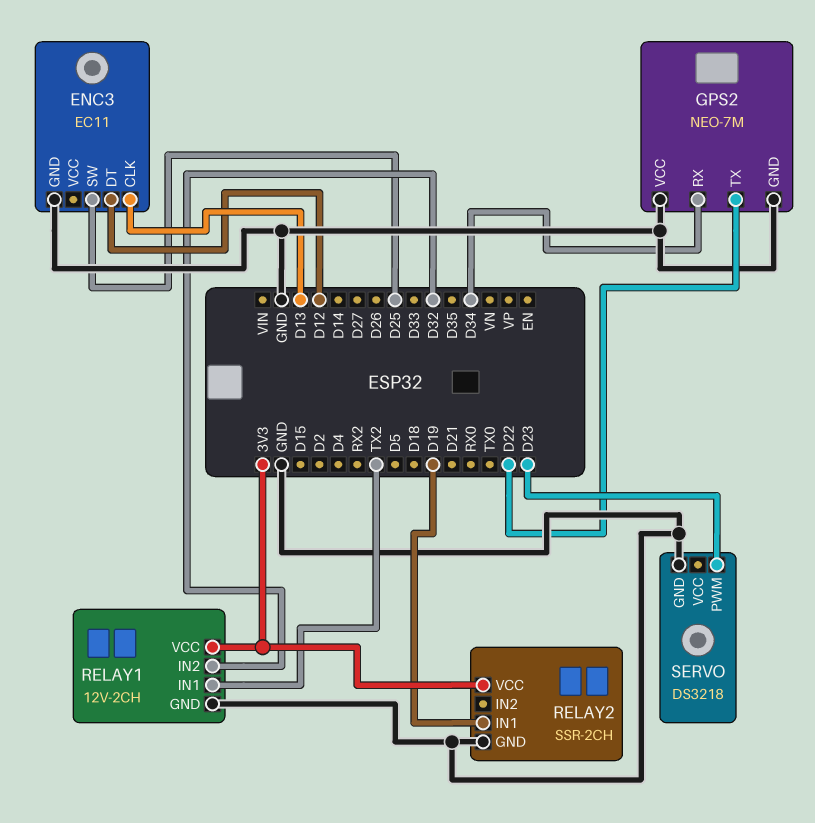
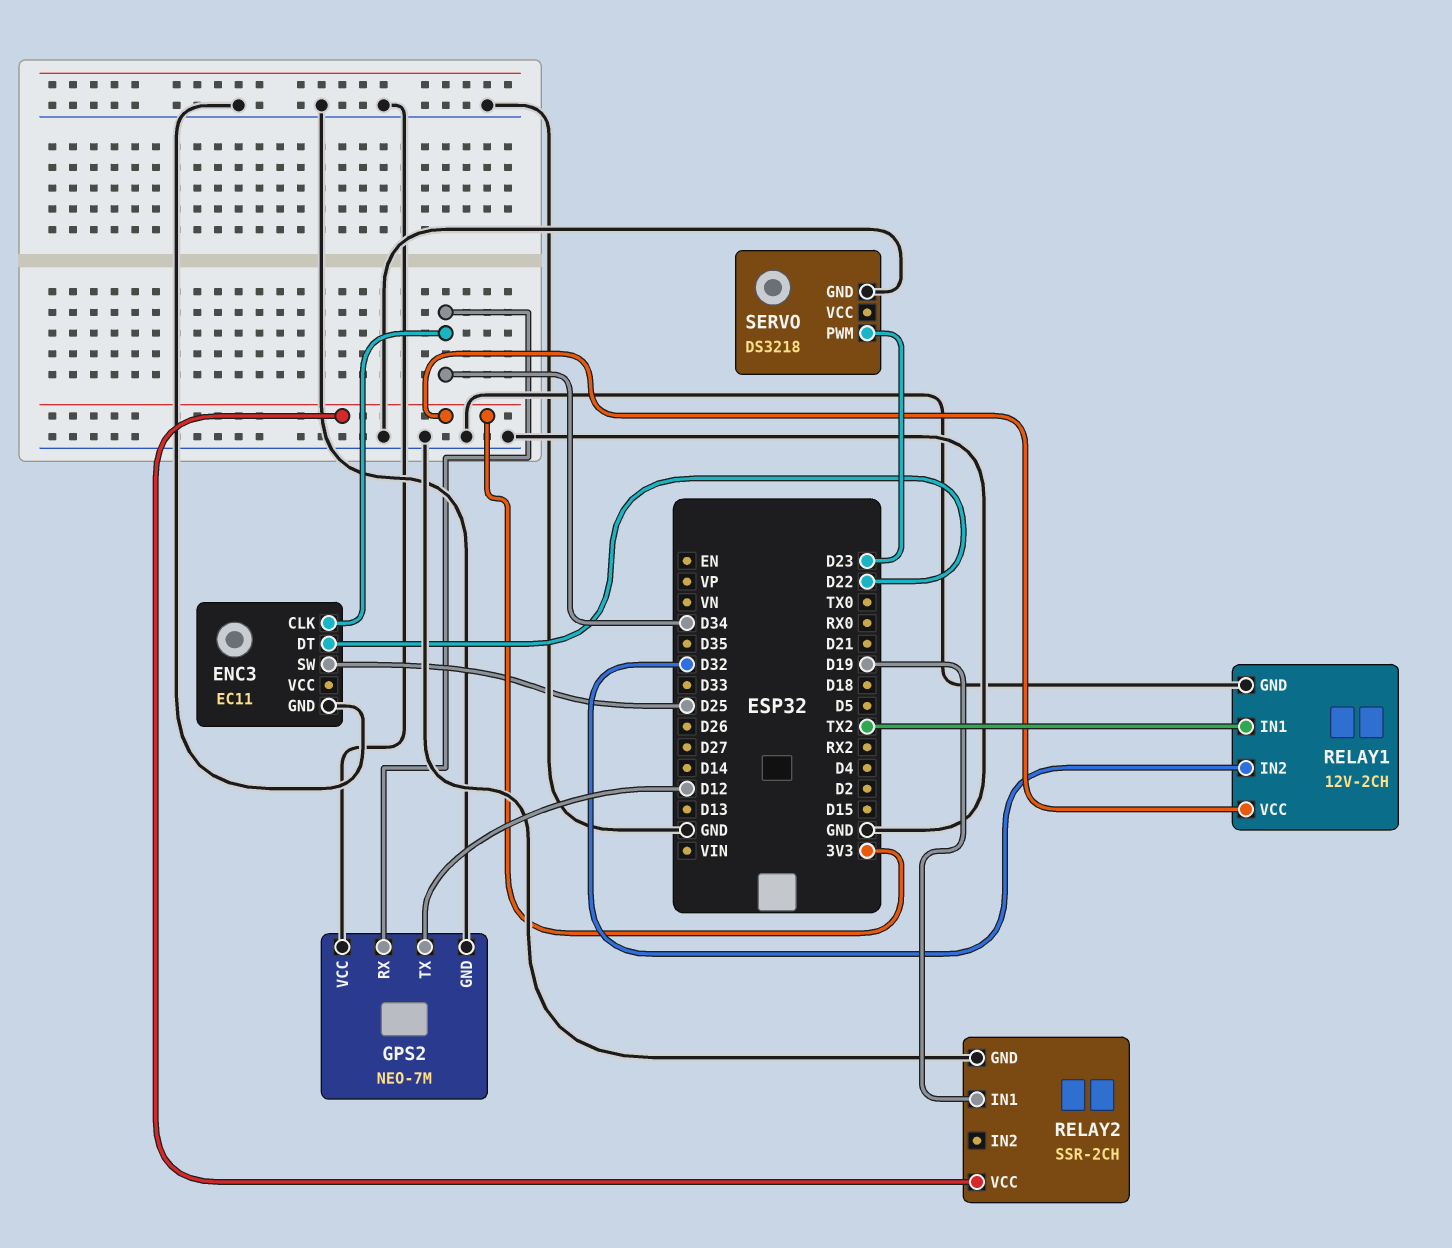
ENC3 pin CLK: D13 -> D34
ENC3 pin DT: D12 -> D22
GPS2 pin TX: D22 -> D12

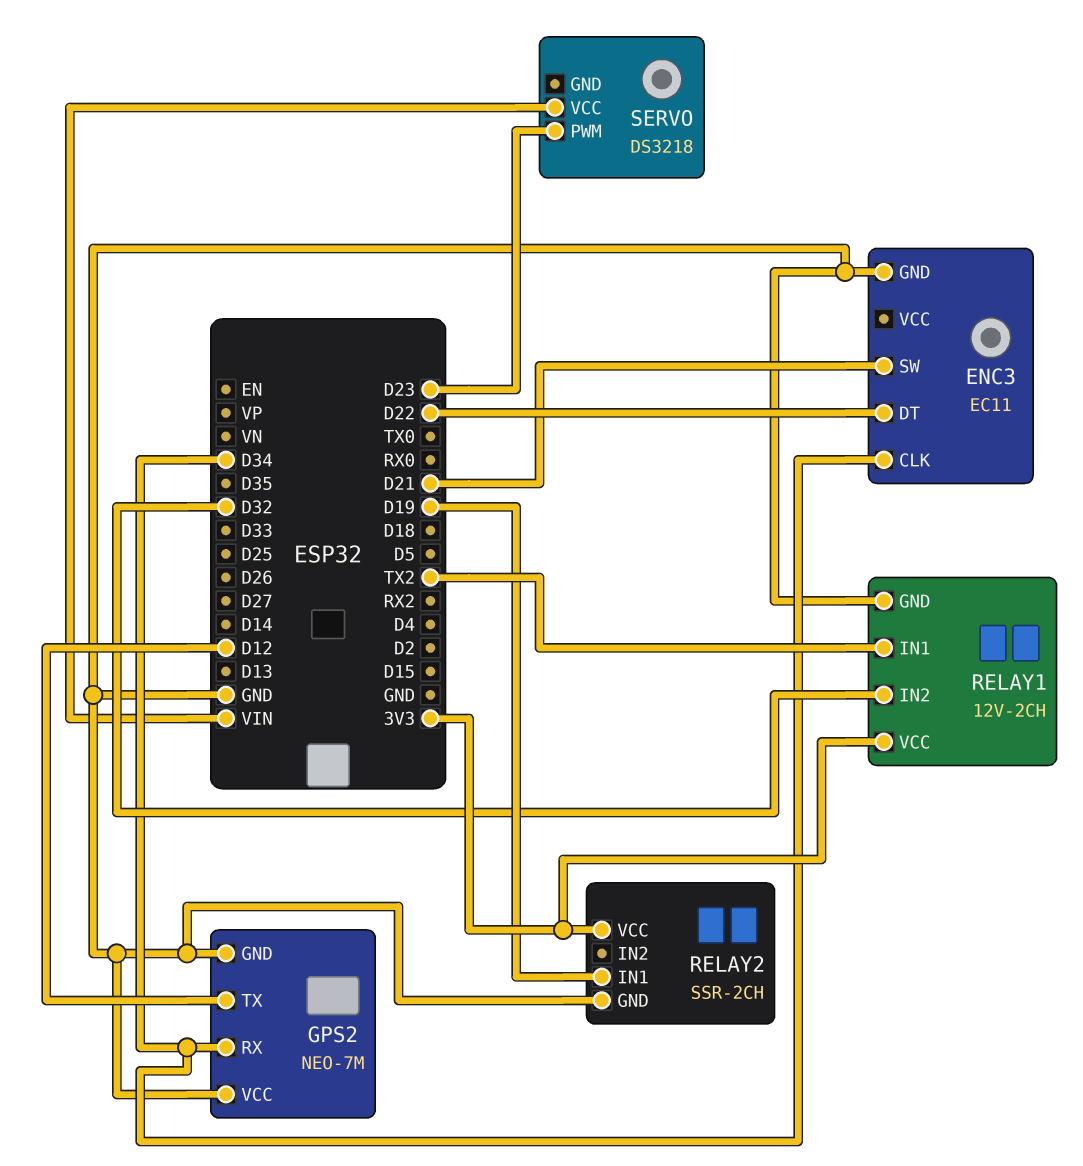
ENC3 pin SW: D25 -> D21
SERVO pin GND: GND -> none
SERVO pin VCC: none -> VIN

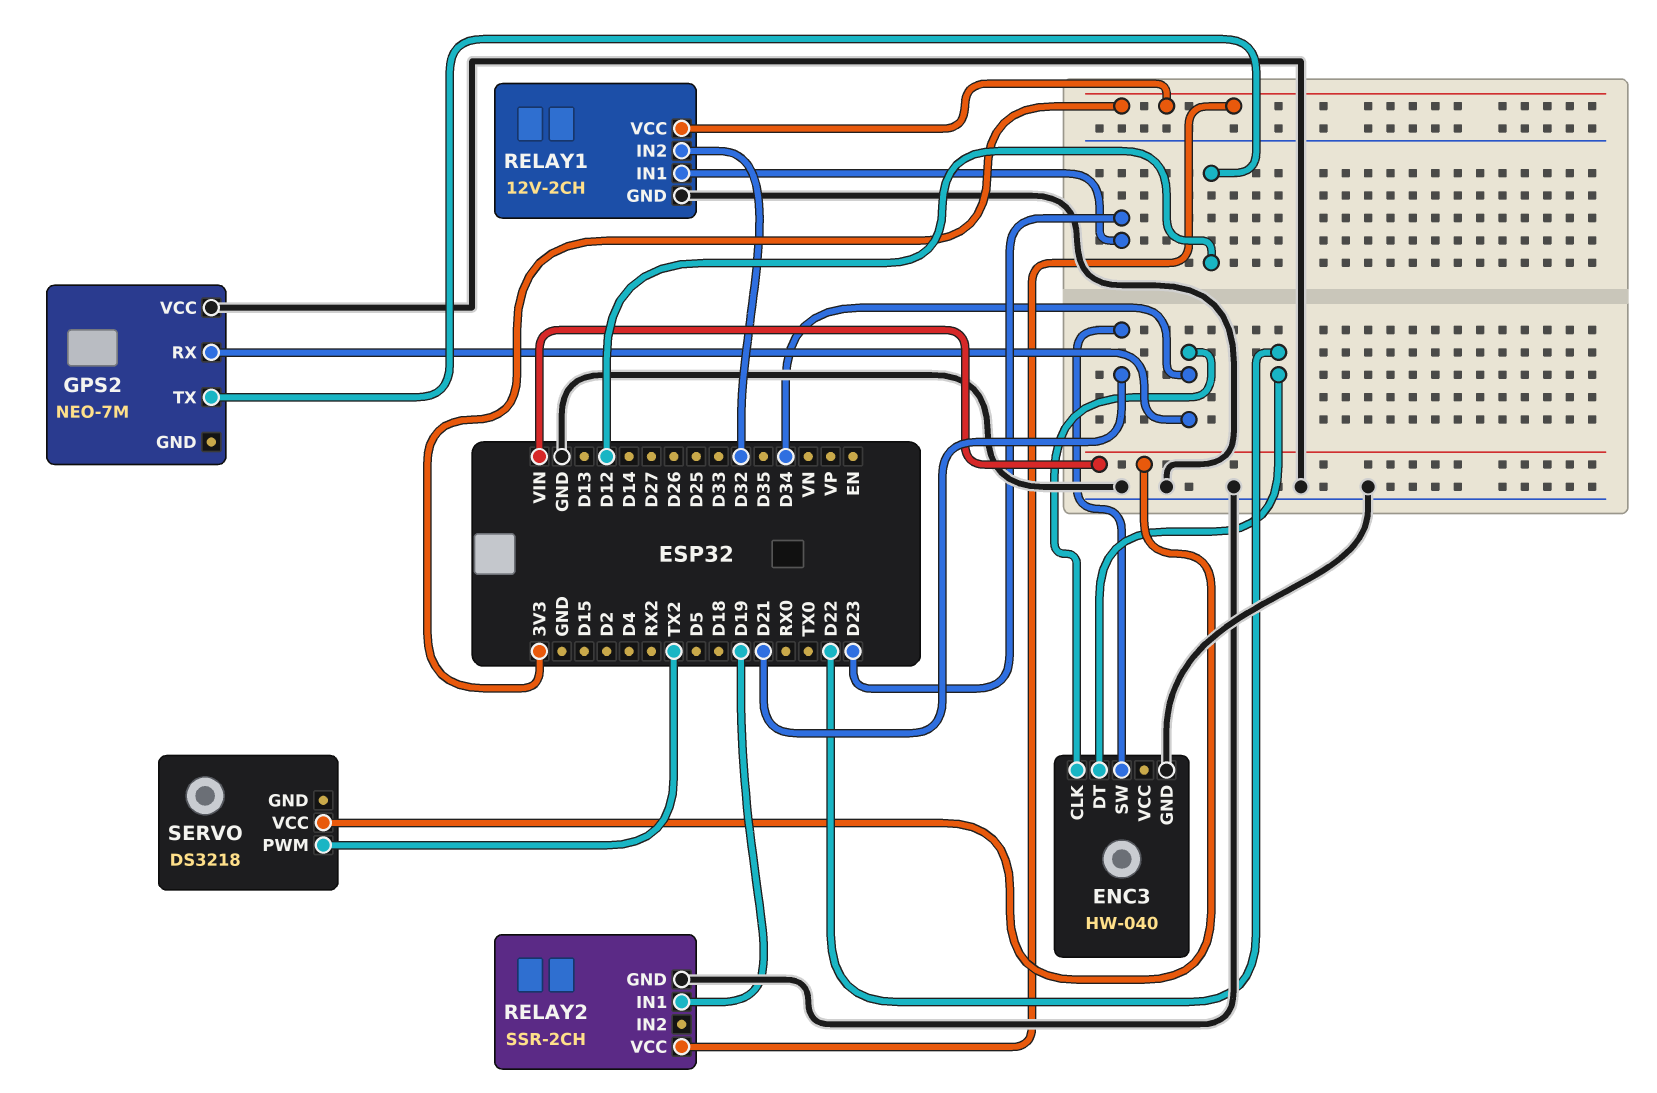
ENC3: EC11 -> HW-040
GPS2 pin GND: GND -> none
RELAY1 pin IN1: TX2 -> D23
SERVO pin PWM: D23 -> TX2

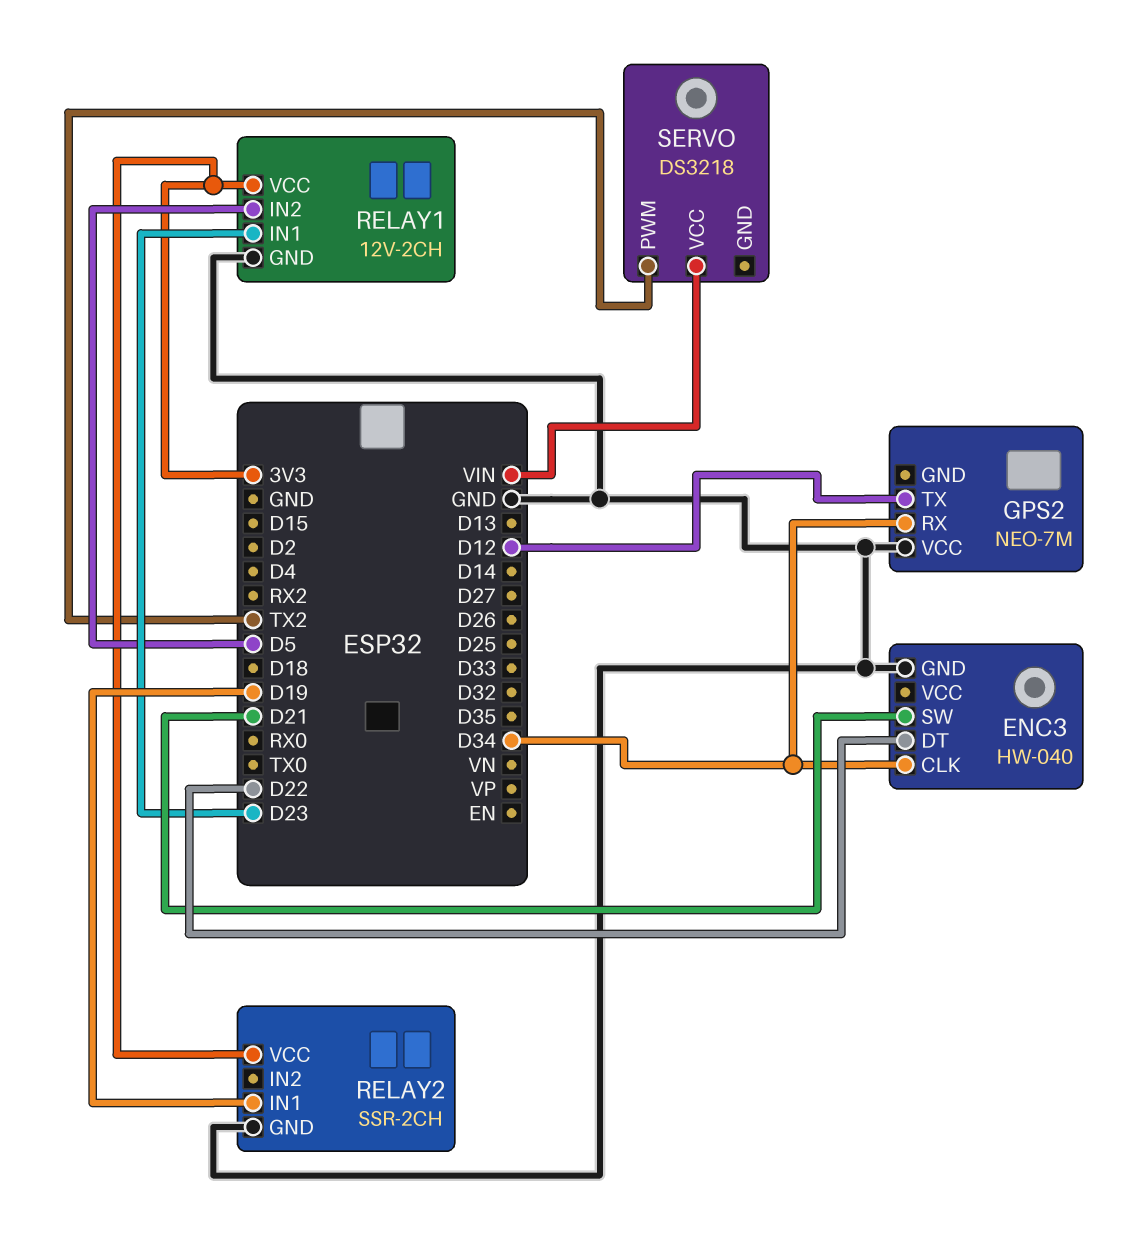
RELAY1 pin IN2: D32 -> D5

